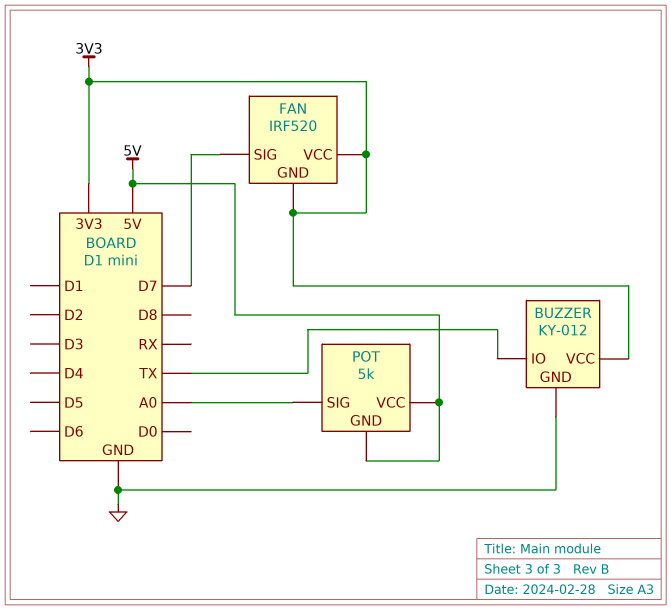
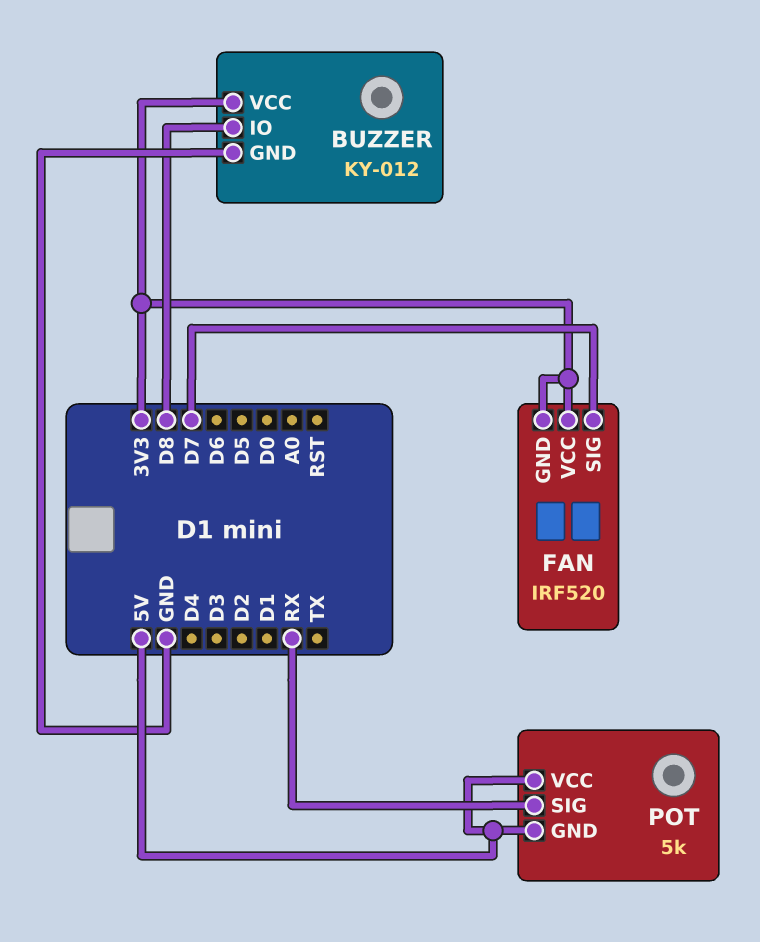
BUZZER pin IO: TX -> D8
POT pin SIG: A0 -> RX

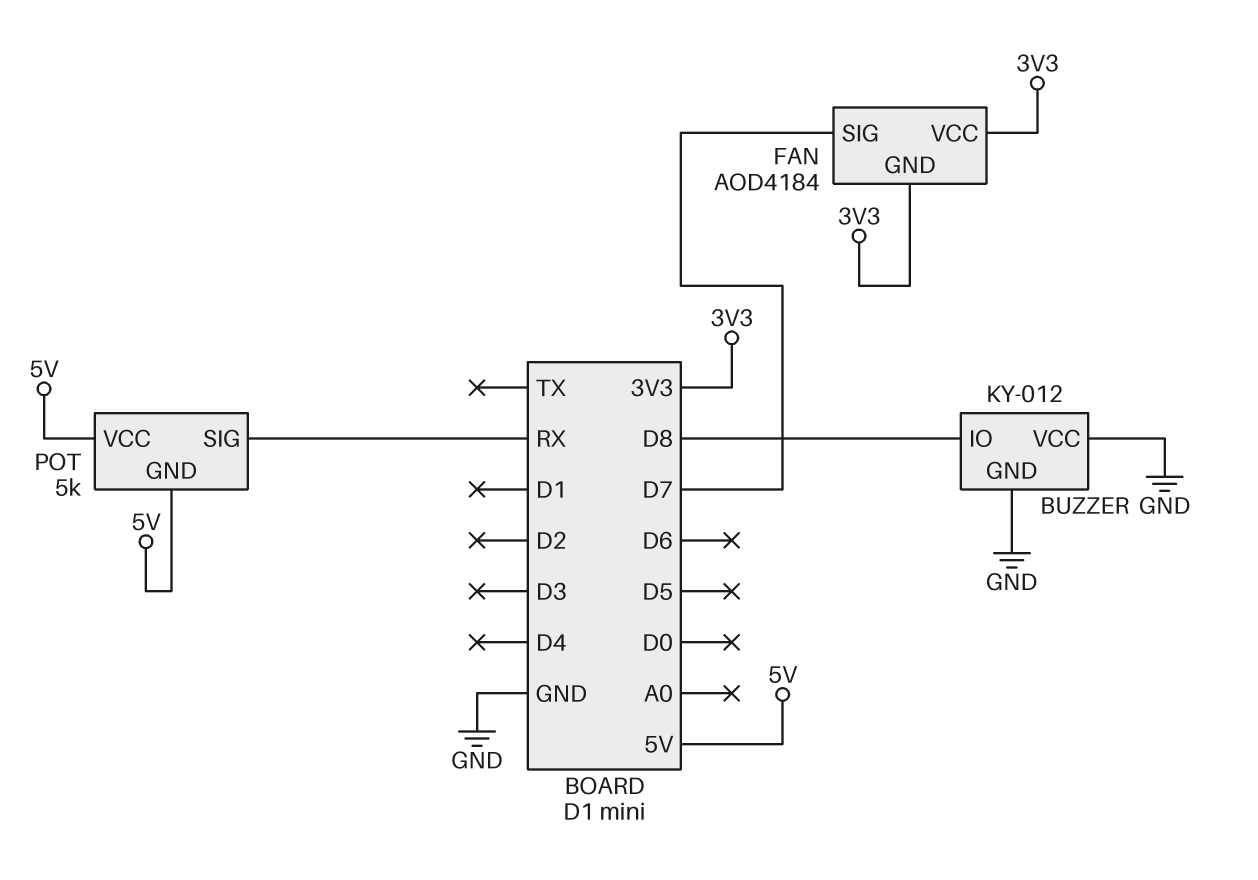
BUZZER pin VCC: 3V3 -> GND
FAN: IRF520 -> AOD4184

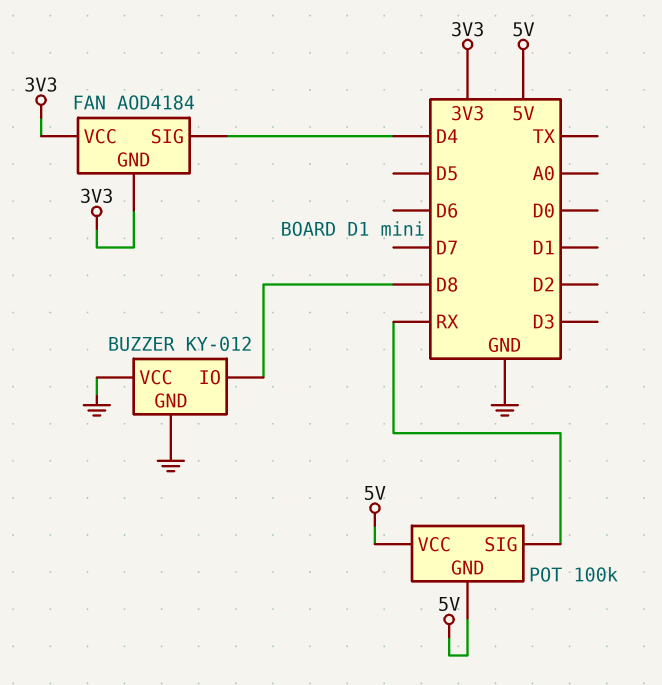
FAN pin SIG: D7 -> D4
POT: 5k -> 100k

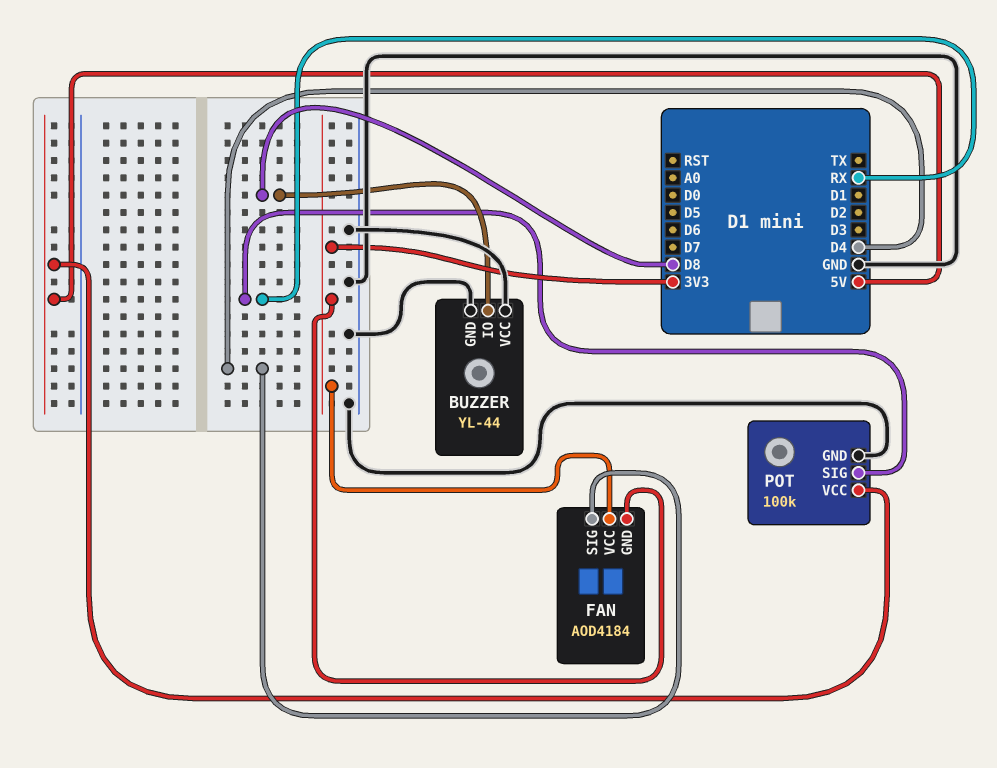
BUZZER: KY-012 -> YL-44
POT pin GND: 5V -> GND

